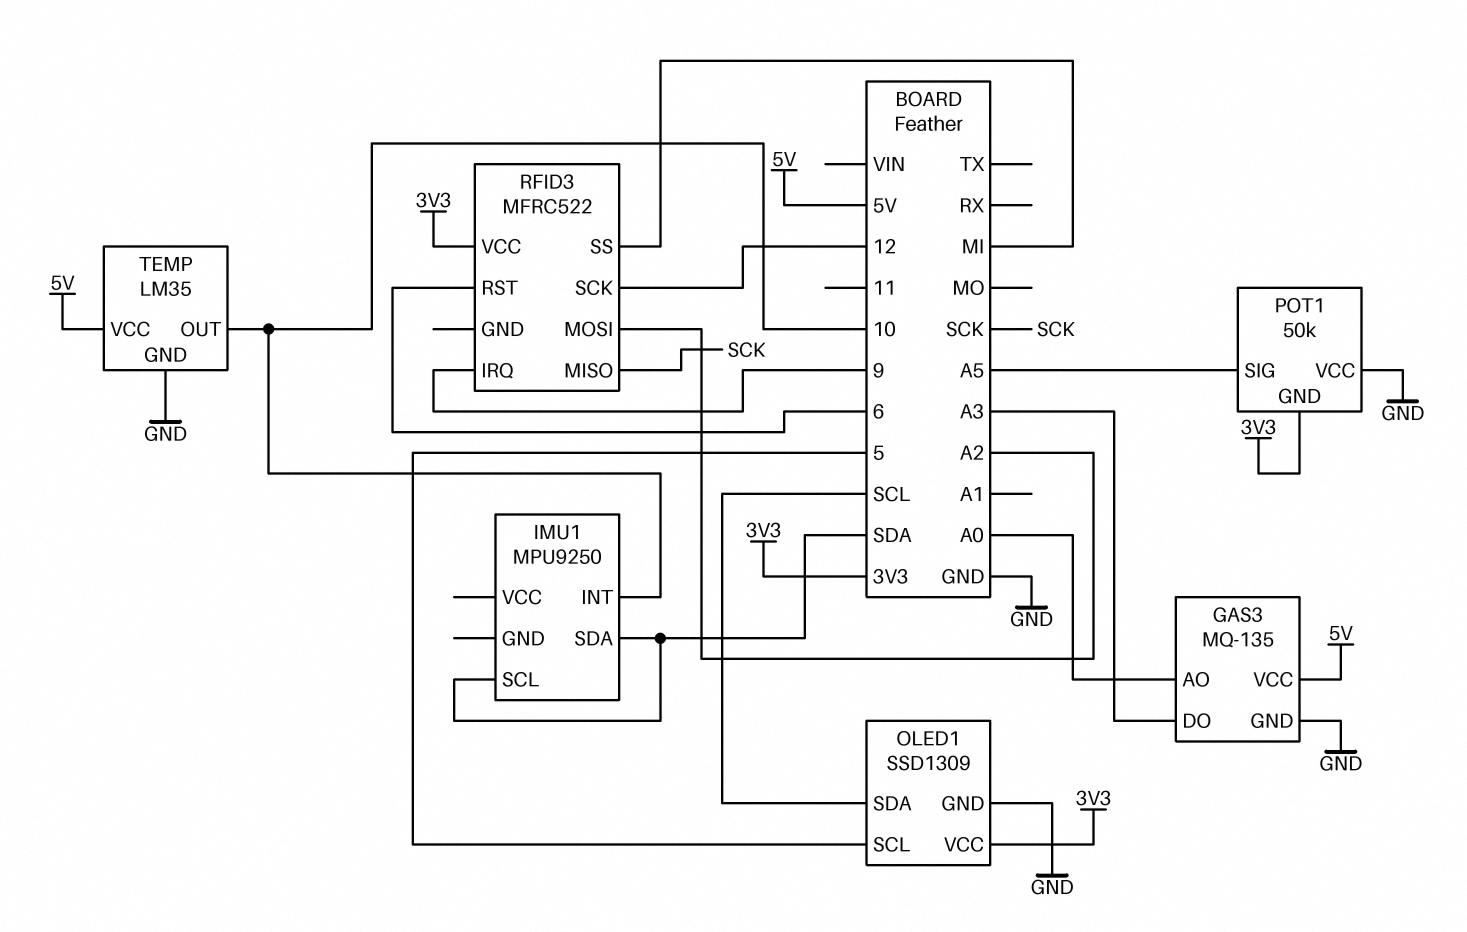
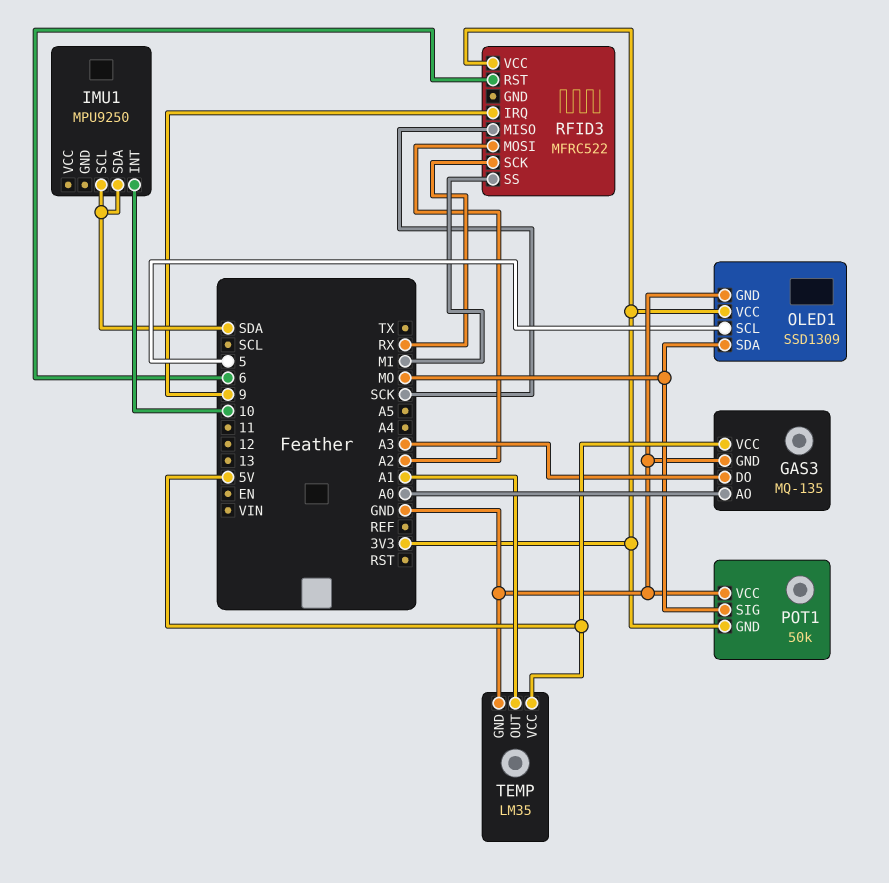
OLED1 pin SDA: SCL -> MO
POT1 pin SIG: A5 -> MO
RFID3 pin SCK: 12 -> RX
TEMP pin OUT: 10 -> A1

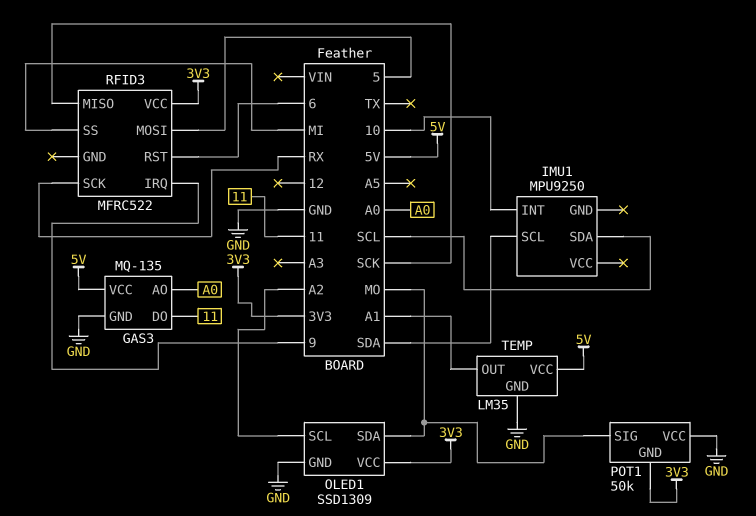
GAS3 pin DO: A3 -> 11
IMU1 pin SDA: SDA -> SCL
OLED1 pin SCL: 5 -> A2
RFID3 pin MOSI: A2 -> 5

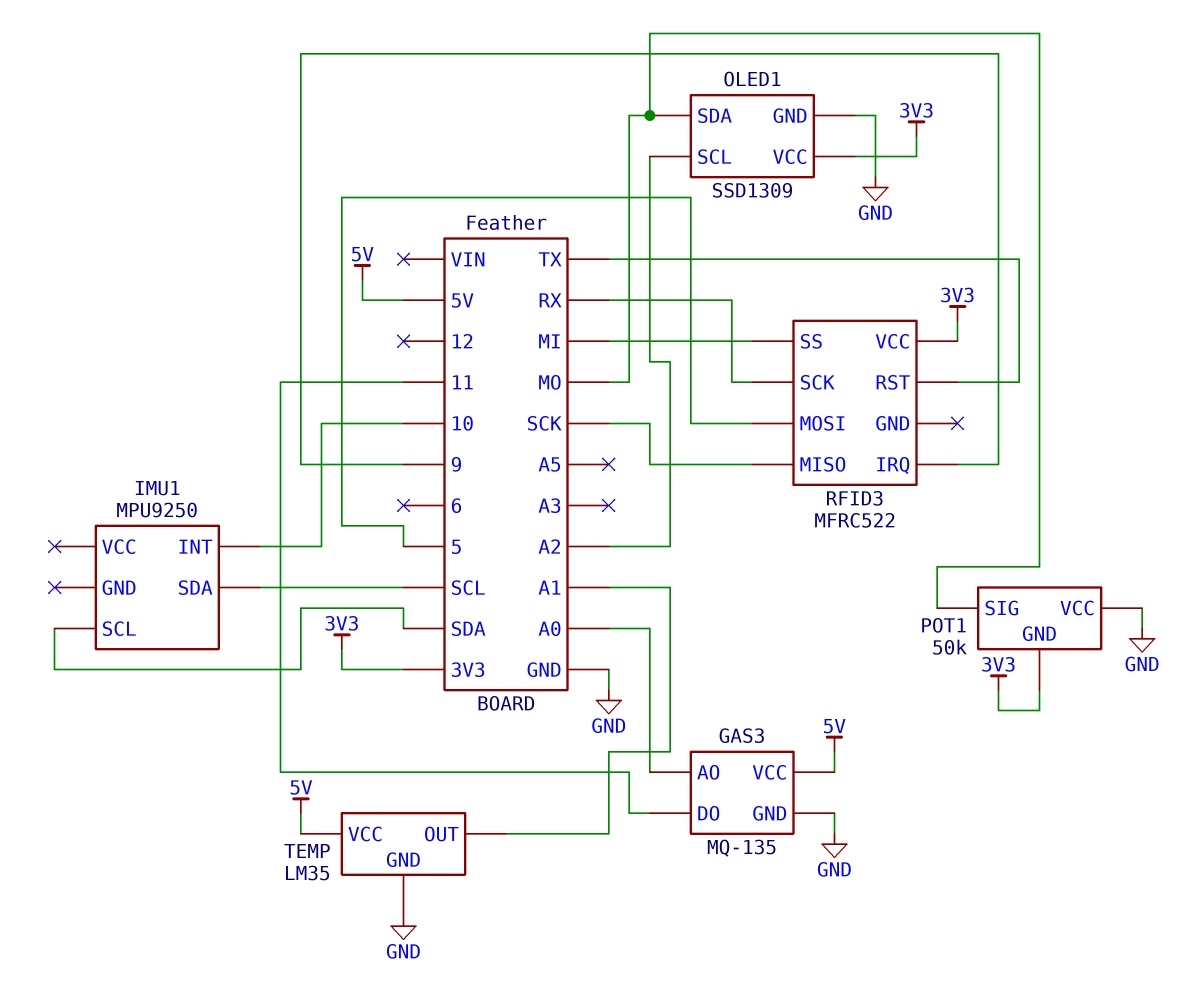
RFID3 pin RST: 6 -> TX

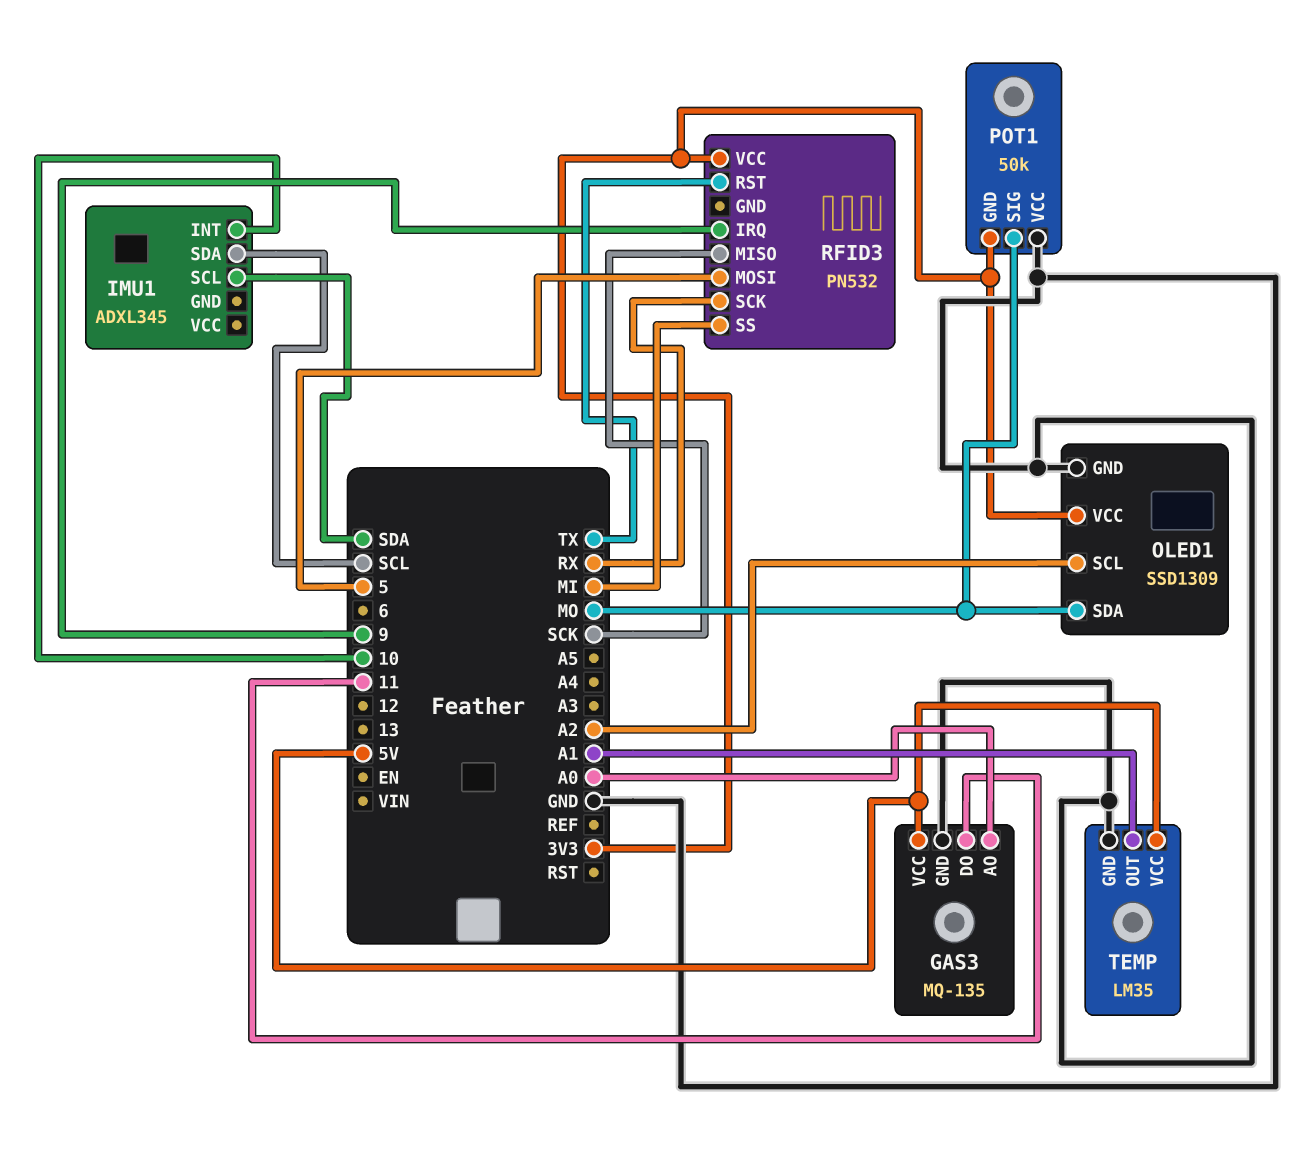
IMU1: MPU9250 -> ADXL345
RFID3: MFRC522 -> PN532

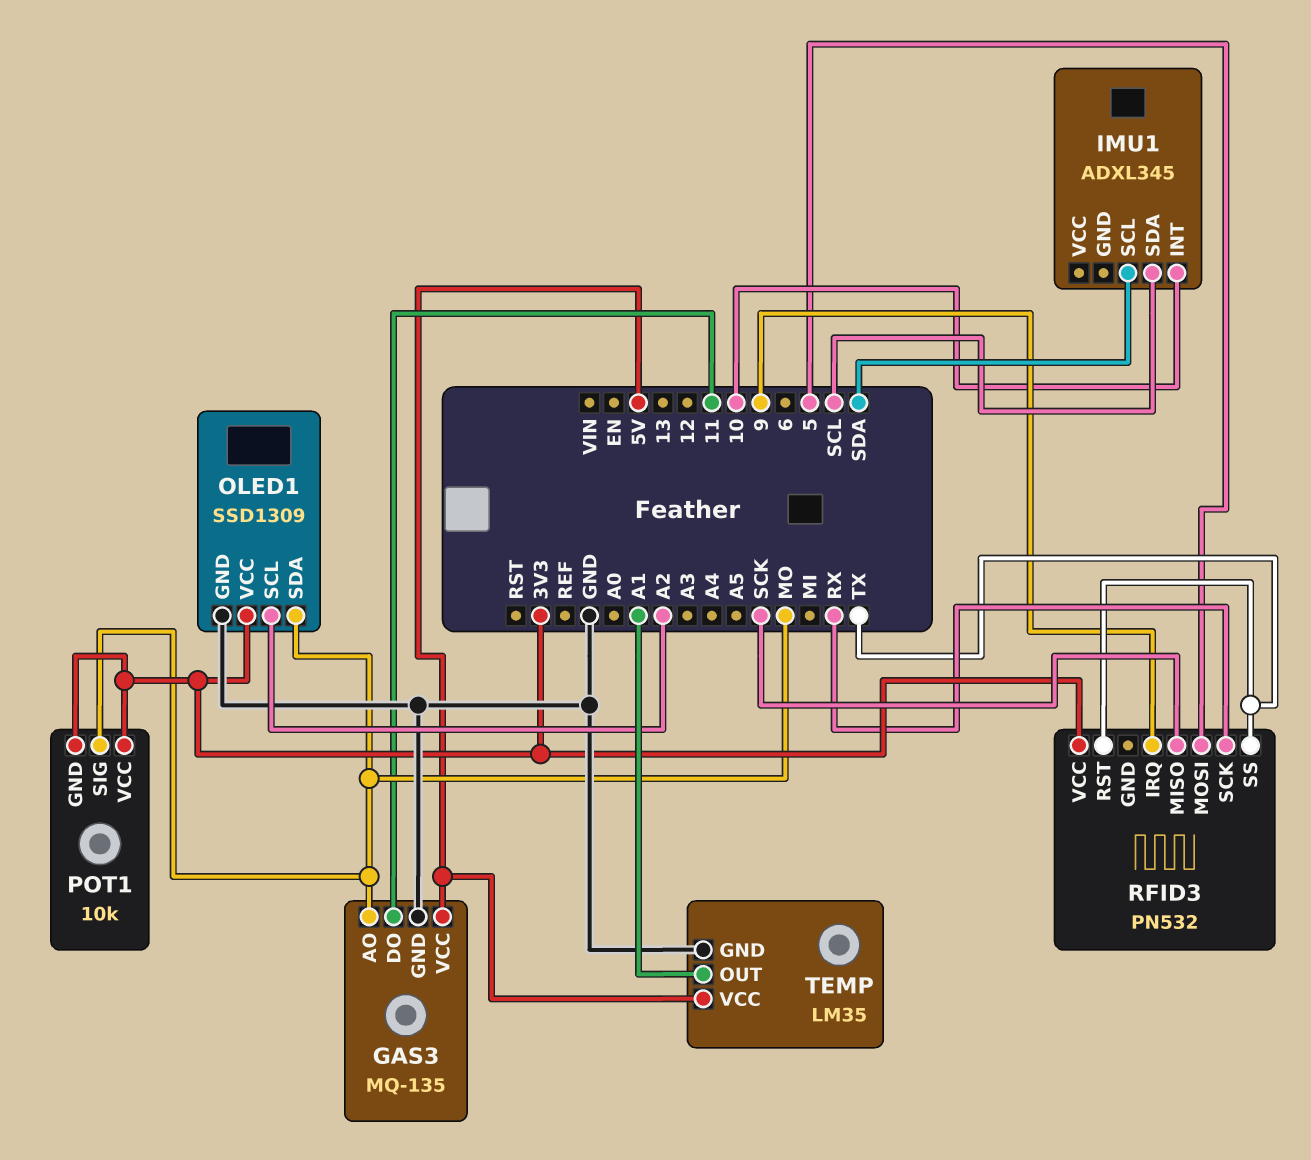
GAS3 pin AO: A0 -> MO
POT1: 50k -> 10k
POT1 pin VCC: GND -> 3V3
RFID3 pin SS: MI -> TX

